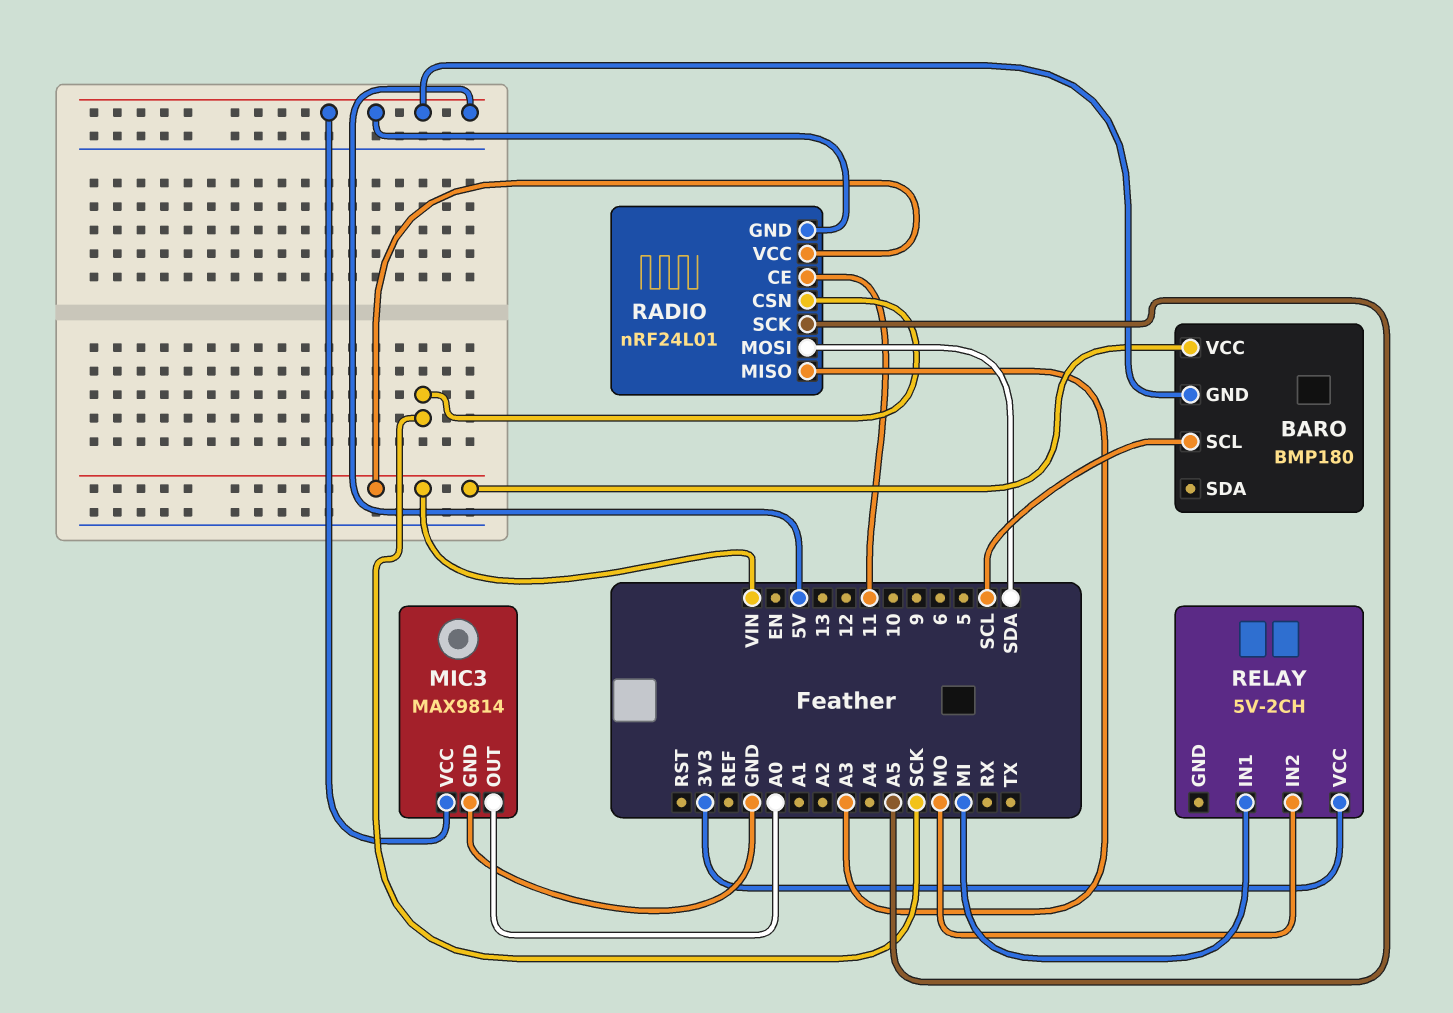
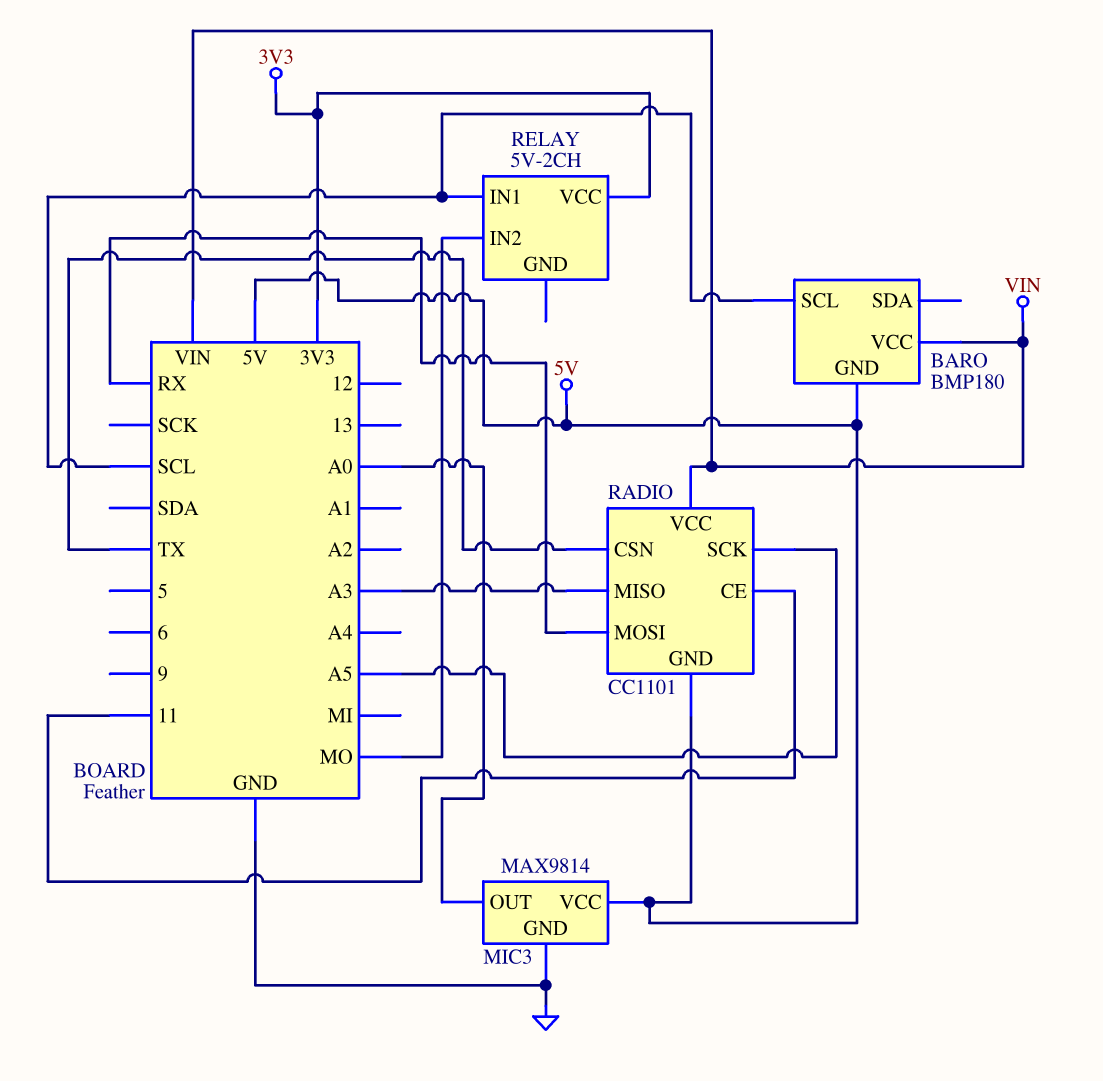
RADIO: nRF24L01 -> CC1101
RADIO pin CSN: SCK -> TX
RADIO pin MOSI: SDA -> RX
RELAY pin IN1: MI -> SCL

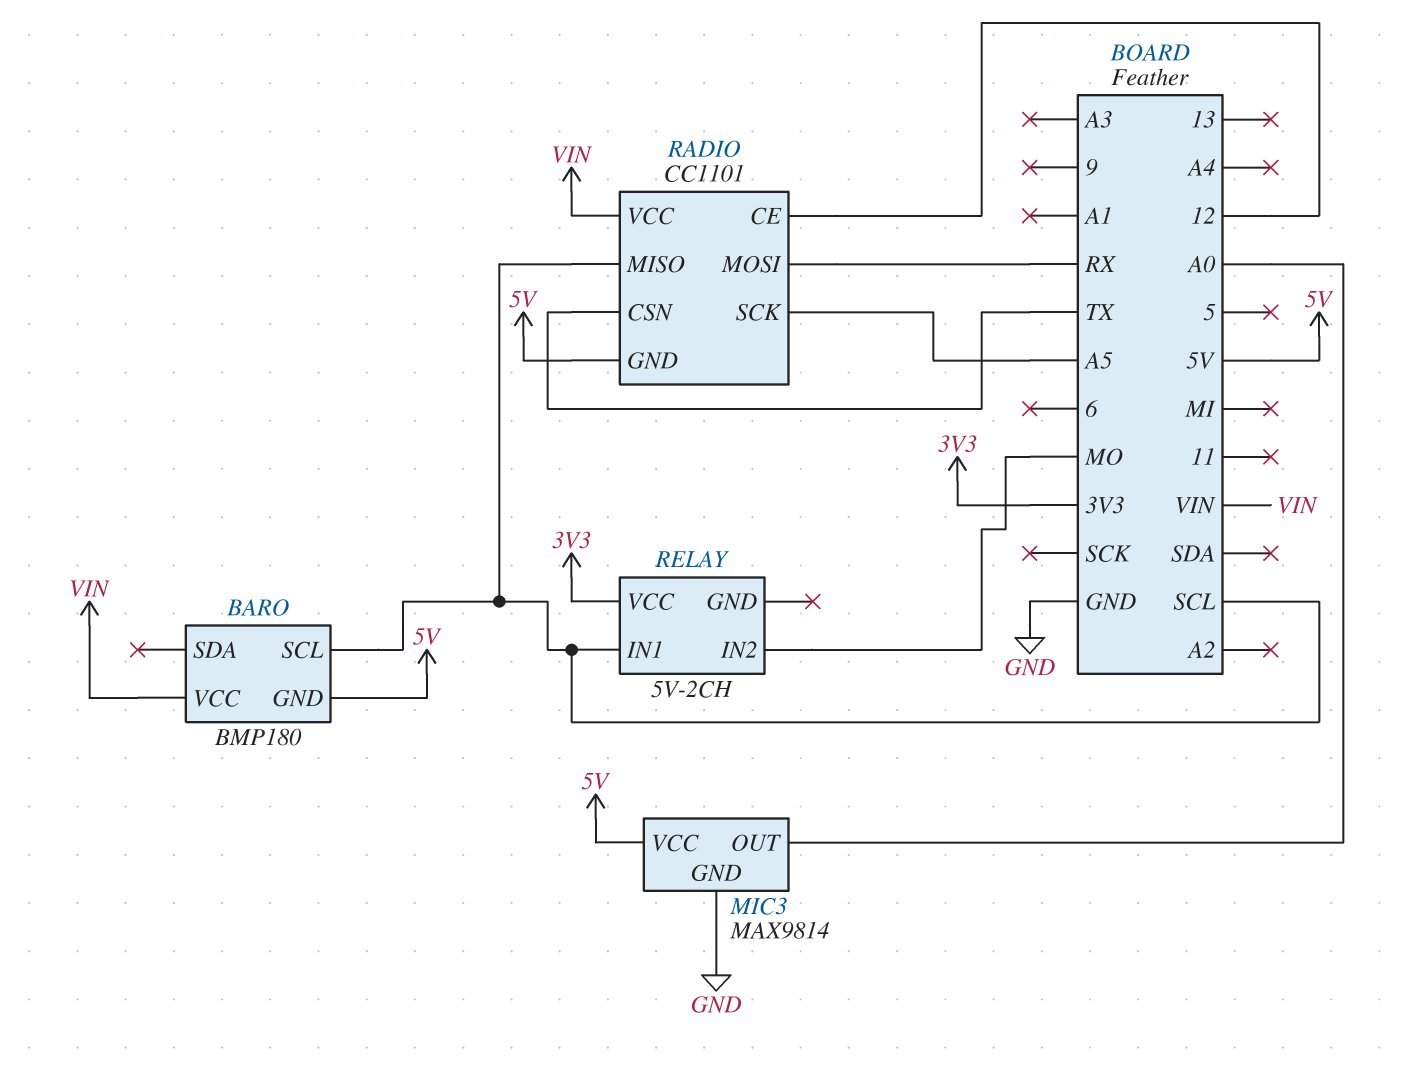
RADIO pin CE: 11 -> 12
RADIO pin MISO: A3 -> SCL

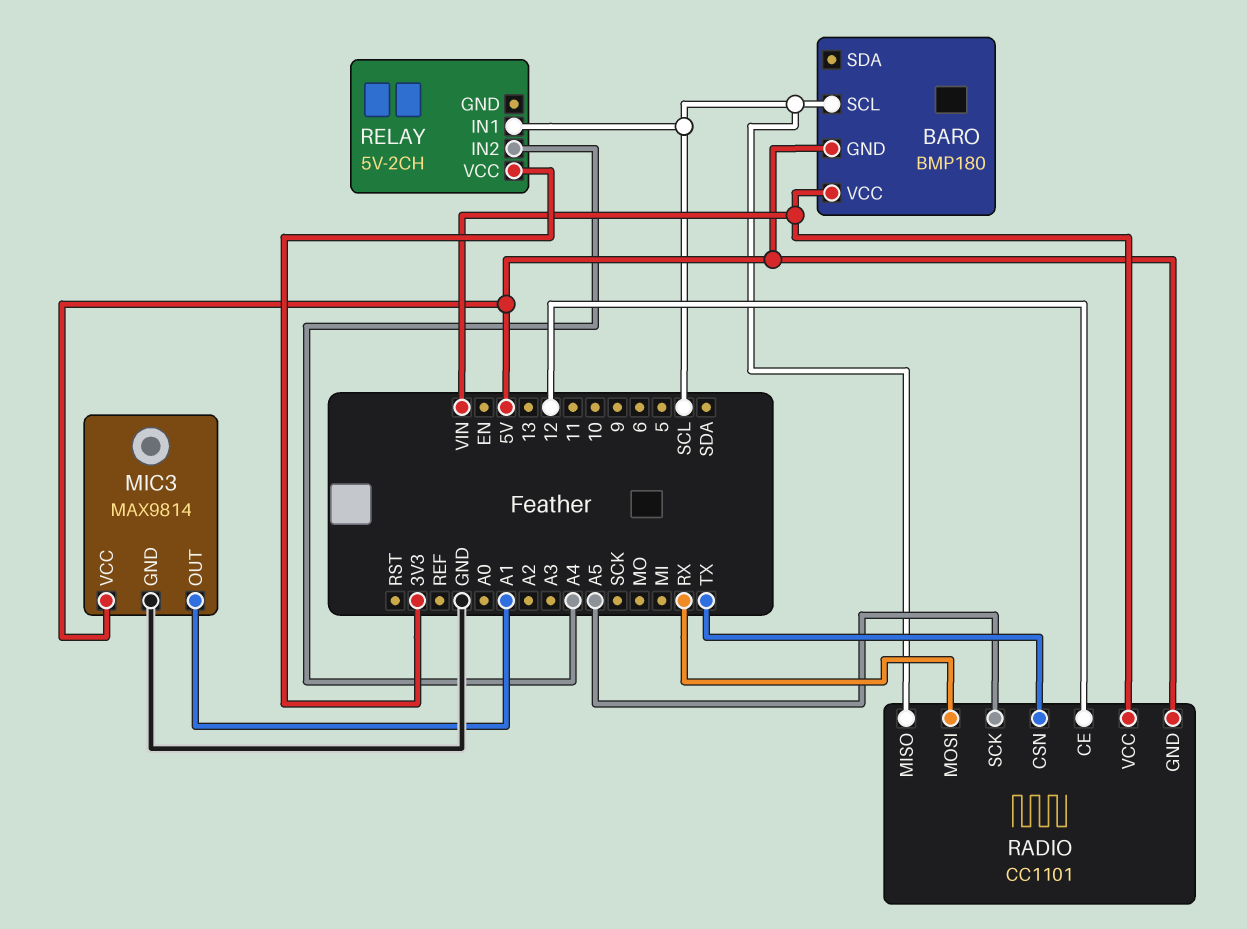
MIC3 pin OUT: A0 -> A1
RELAY pin IN2: MO -> A4

